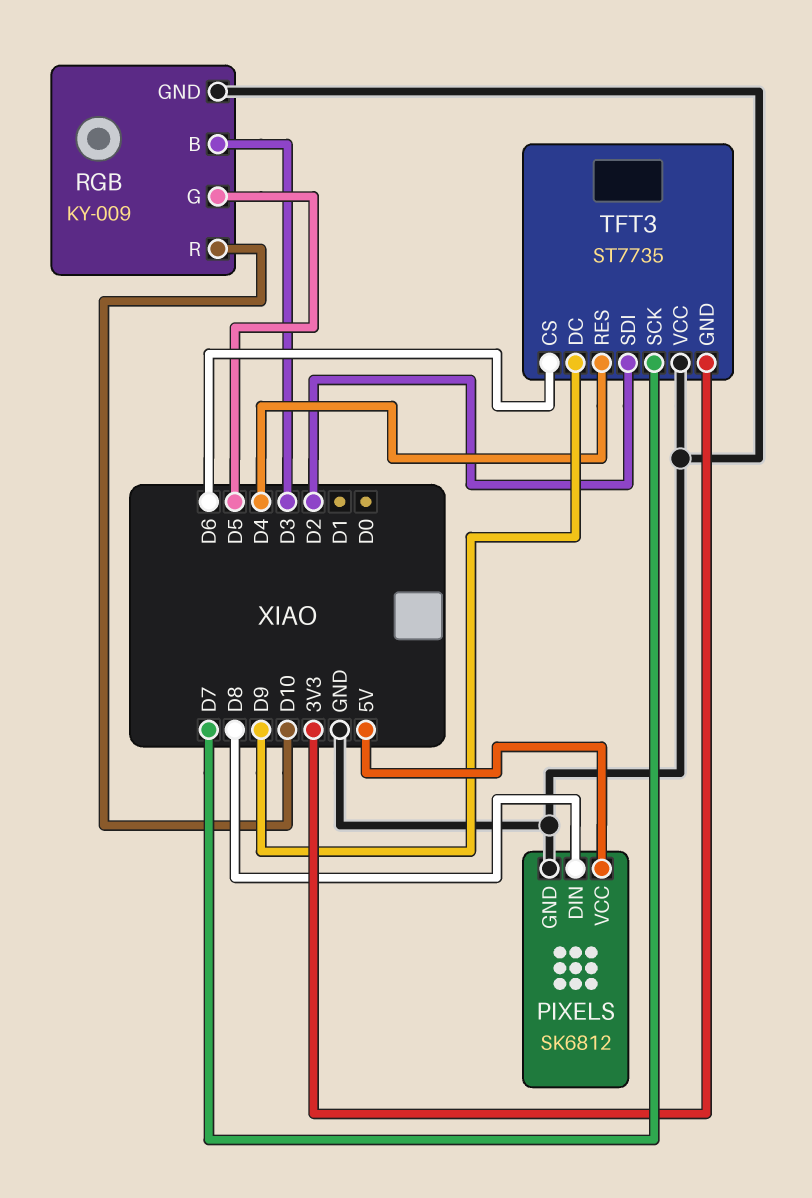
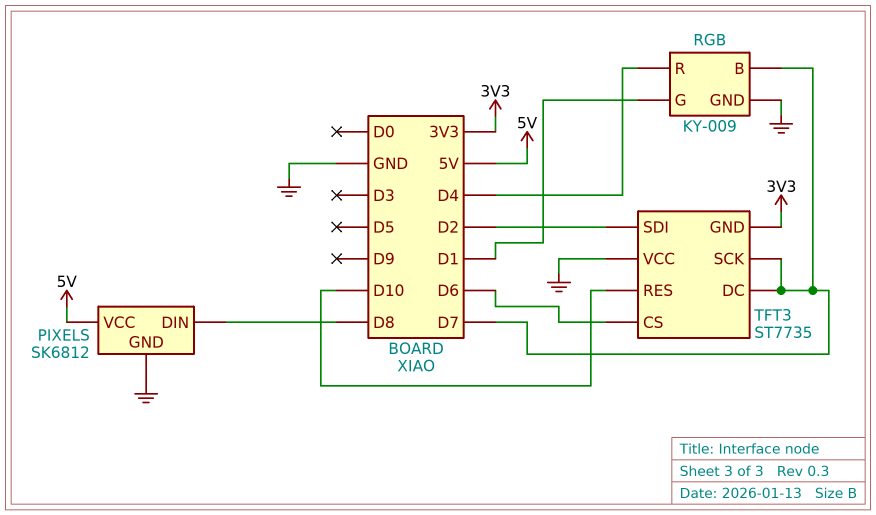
RGB pin B: D3 -> D7
RGB pin G: D5 -> D1
RGB pin R: D10 -> D4
TFT3 pin DC: D9 -> D7
TFT3 pin RES: D4 -> D10

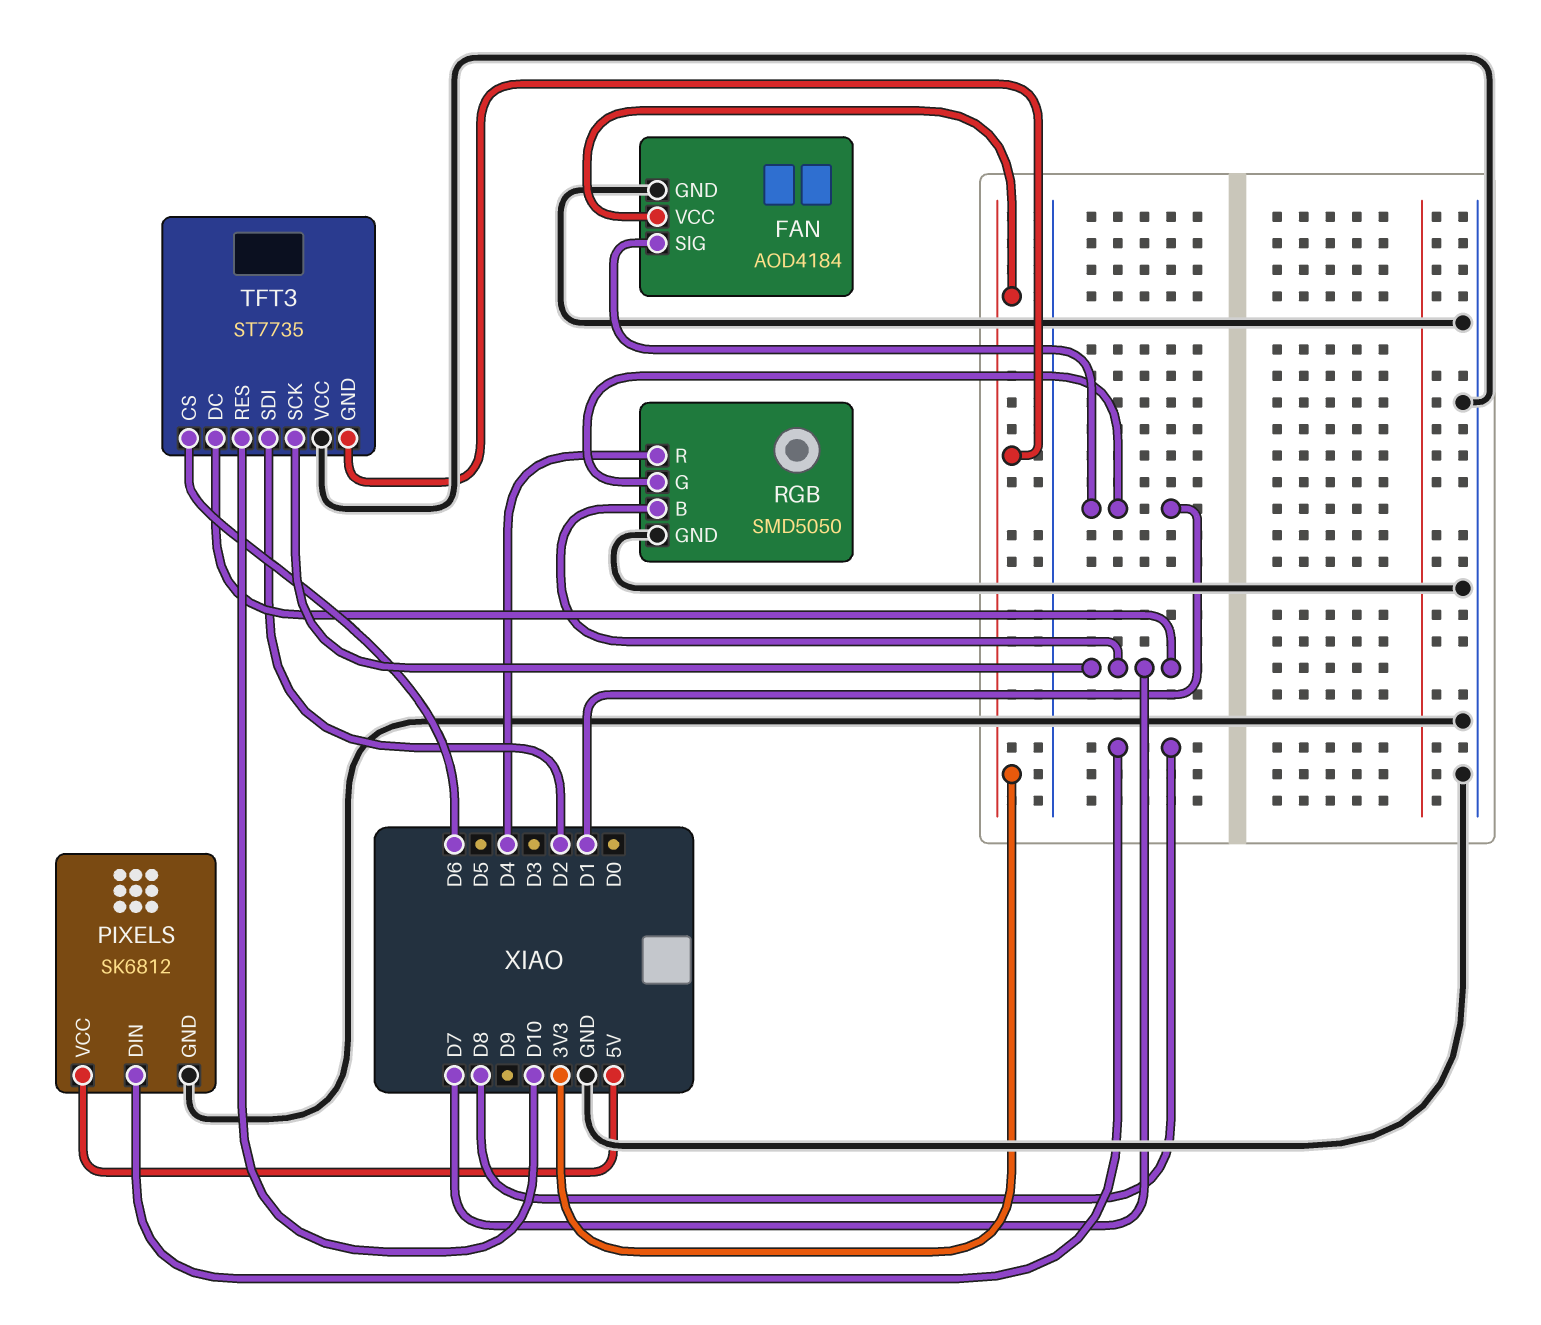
FAN: none -> AOD4184
FAN pin GND: none -> GND
FAN pin SIG: none -> D1
FAN pin VCC: none -> 3V3
RGB: KY-009 -> SMD5050

